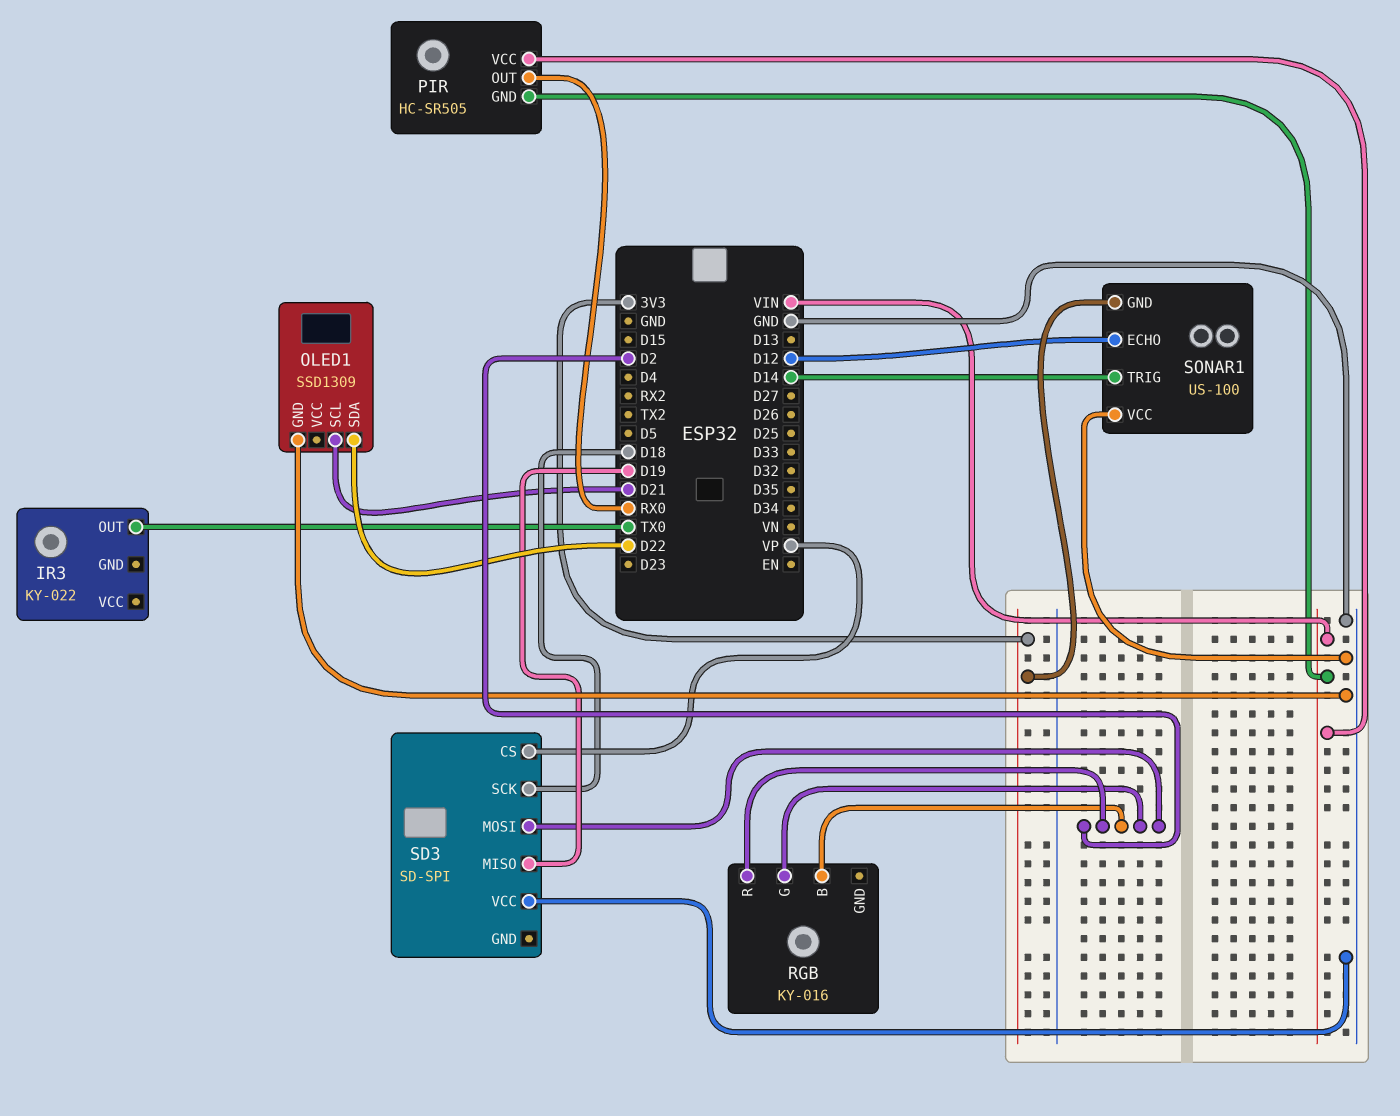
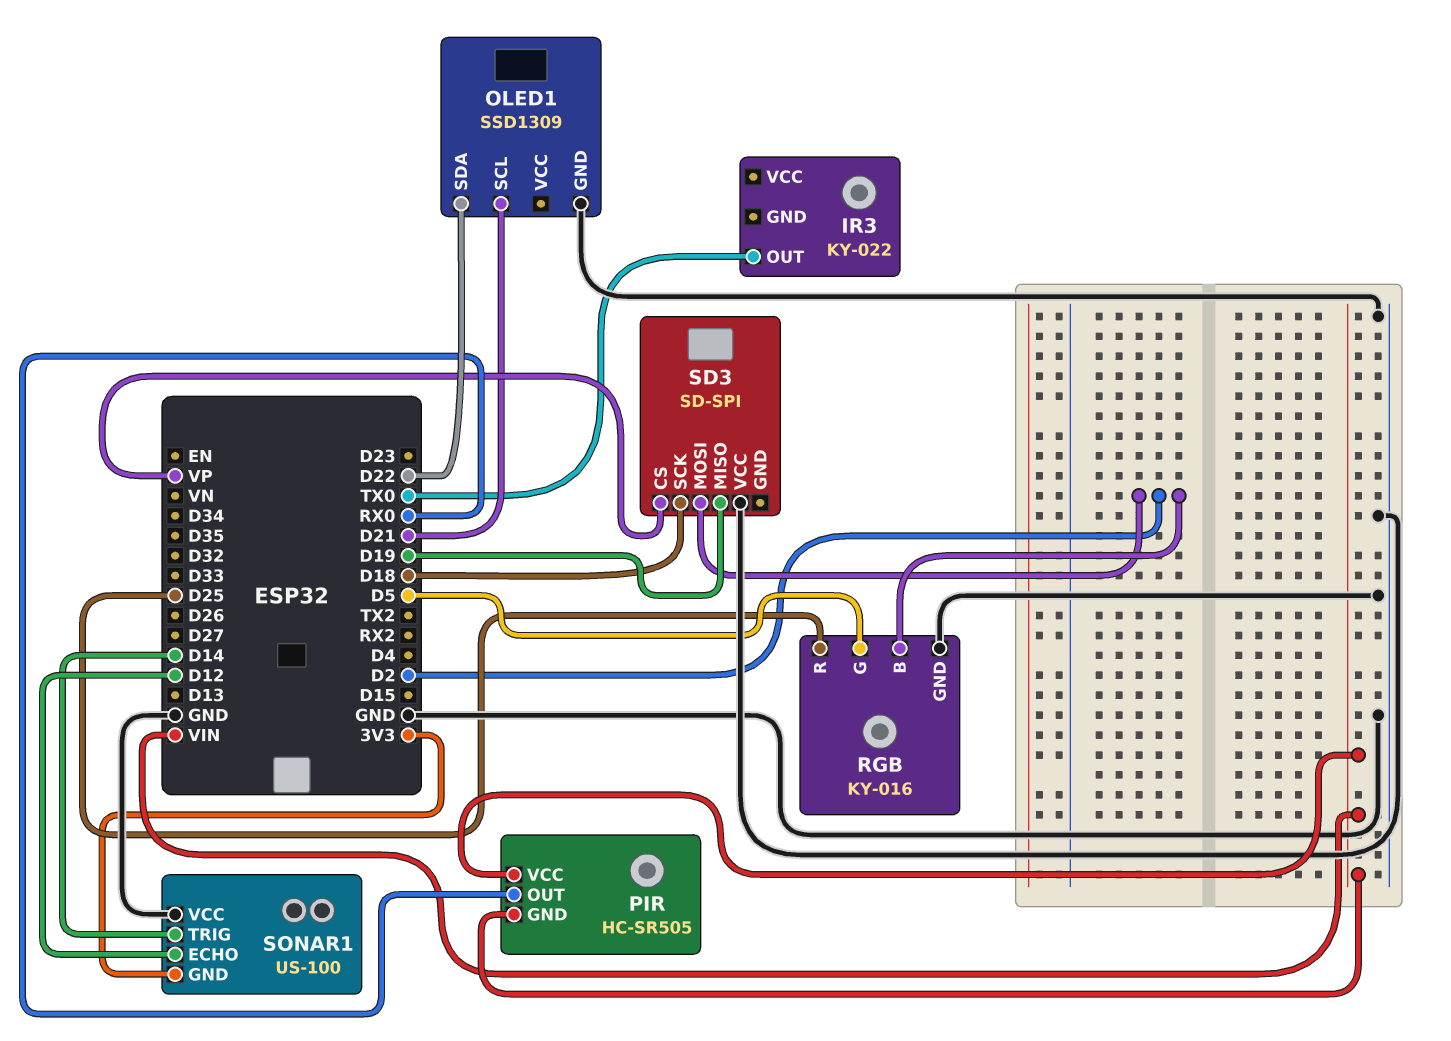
RGB pin G: D2 -> D5
RGB pin GND: none -> GND
RGB pin R: D2 -> D25

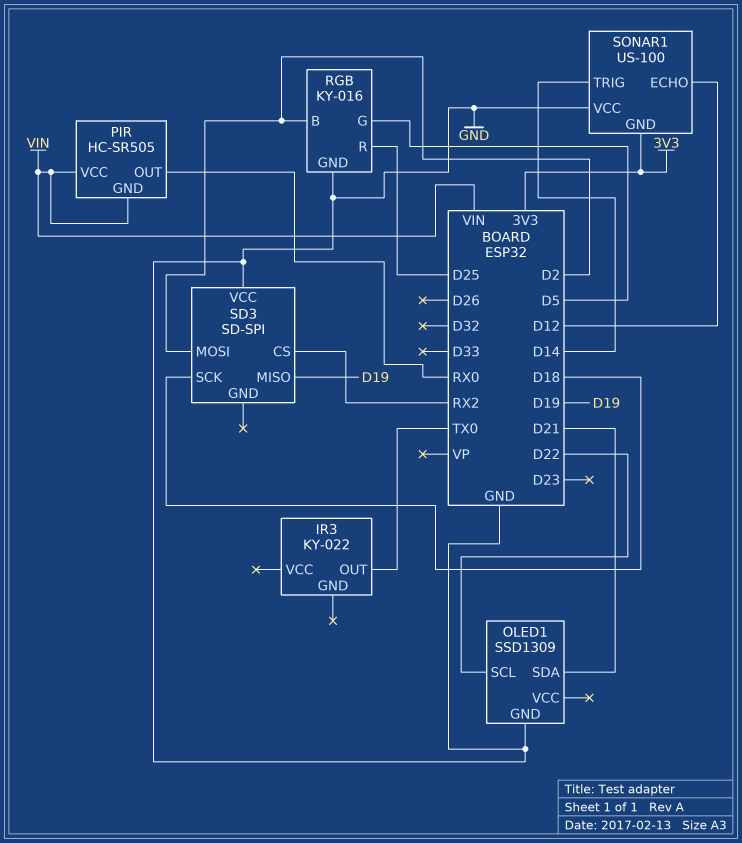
OLED1 pin SCL: D21 -> D22
OLED1 pin SDA: D22 -> D21
SD3 pin CS: VP -> RX2

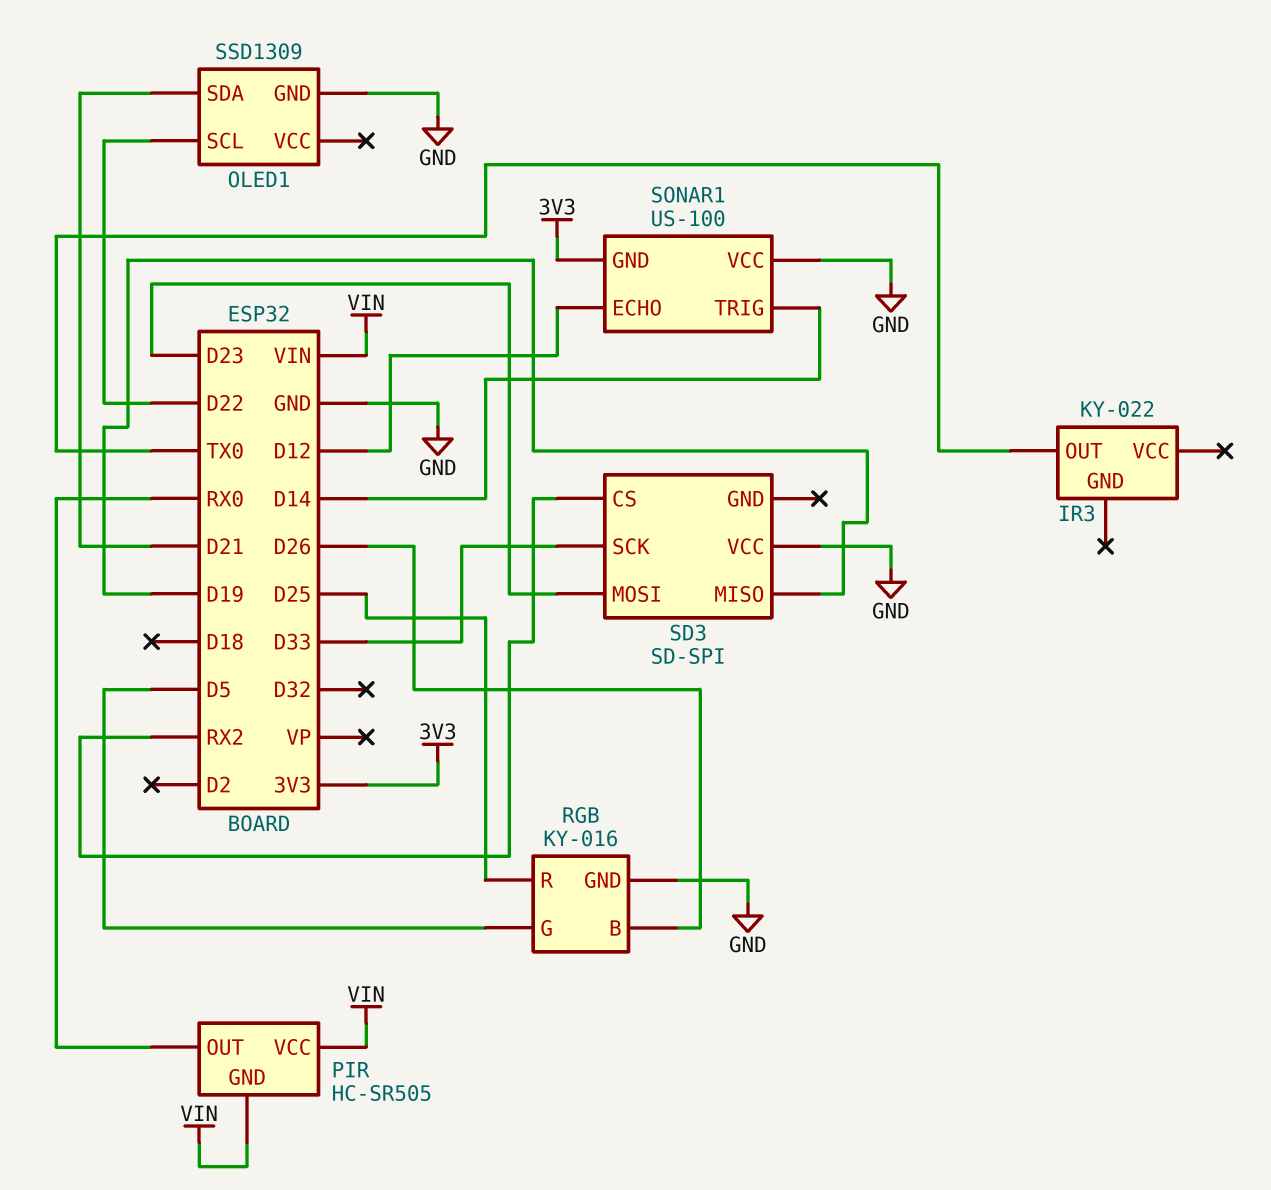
RGB pin B: D2 -> D26
SD3 pin MOSI: D2 -> D23
SD3 pin SCK: D18 -> D33

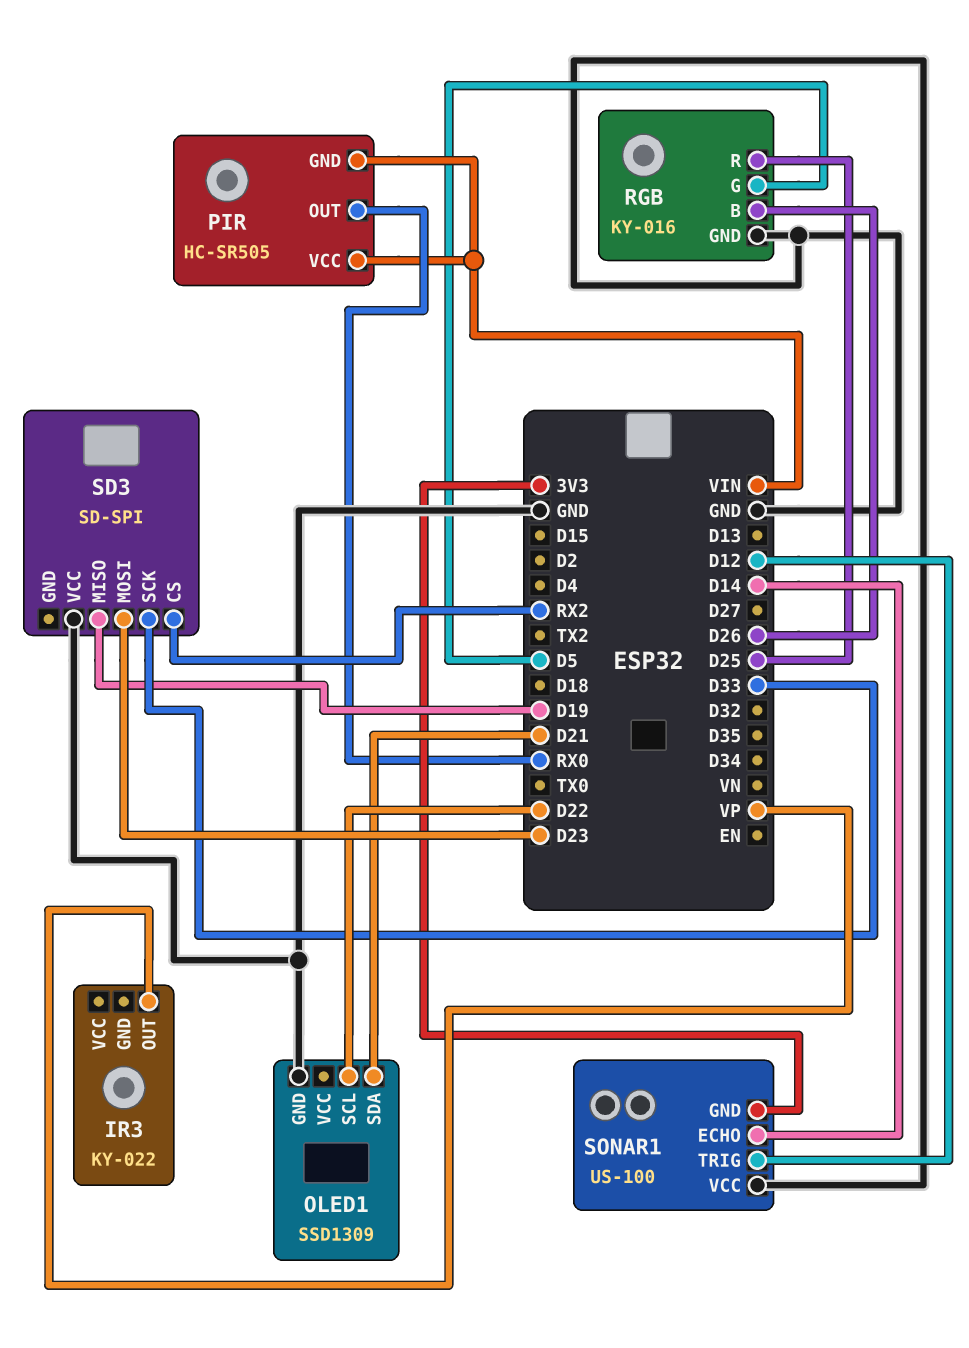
IR3 pin OUT: TX0 -> VP
SONAR1 pin ECHO: D12 -> D14
SONAR1 pin TRIG: D14 -> D12

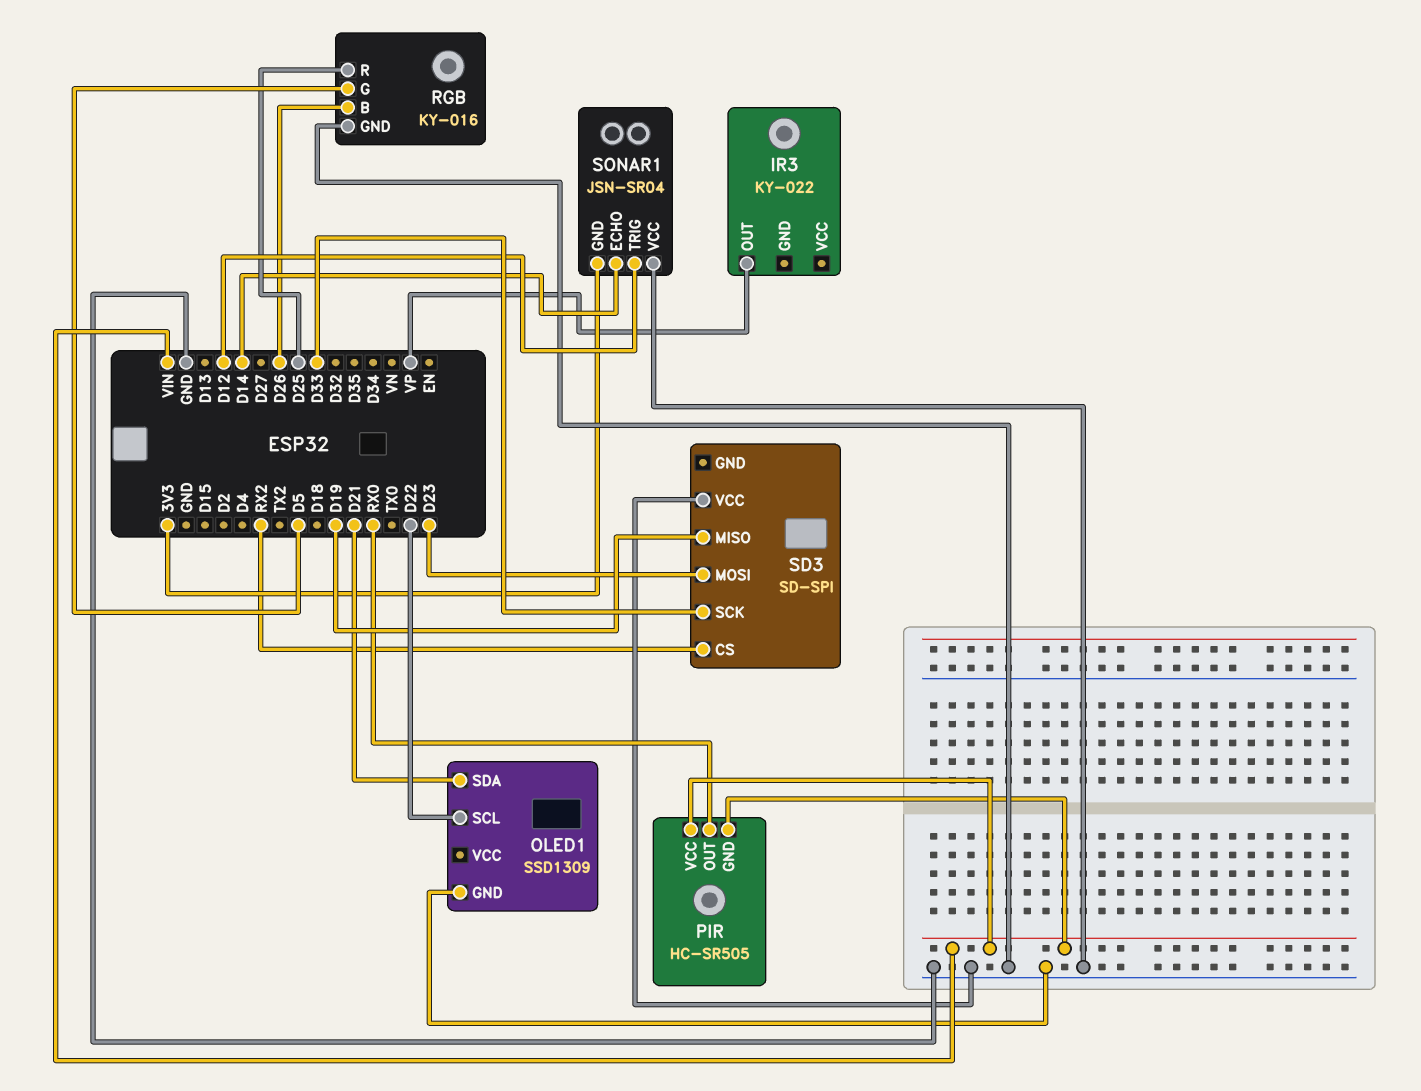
SONAR1: US-100 -> JSN-SR04

